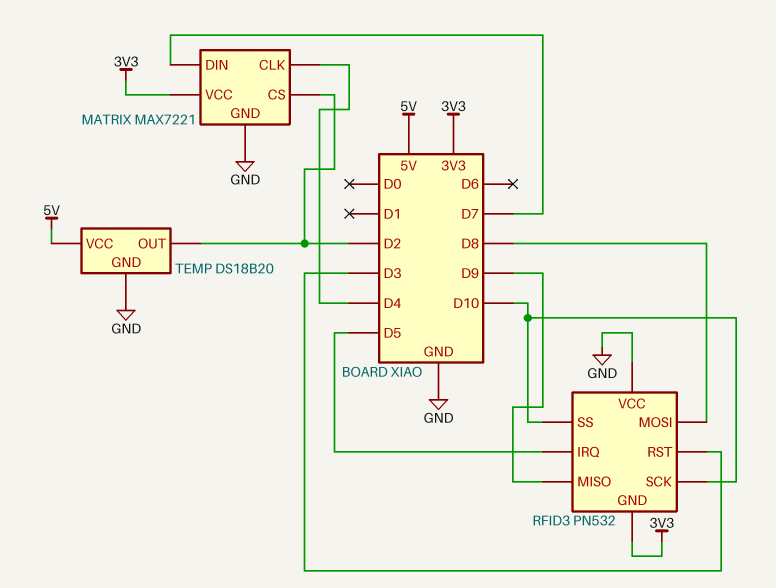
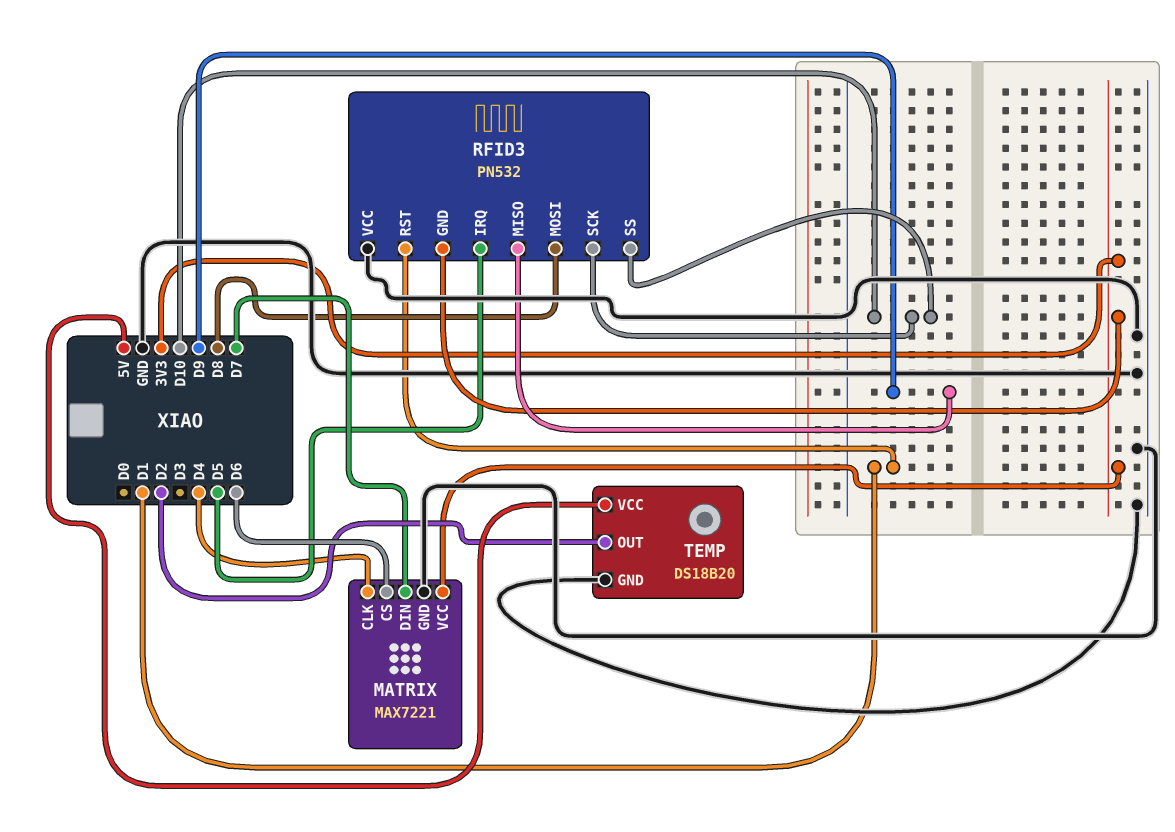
MATRIX pin CS: D2 -> D6
RFID3 pin RST: D3 -> D1

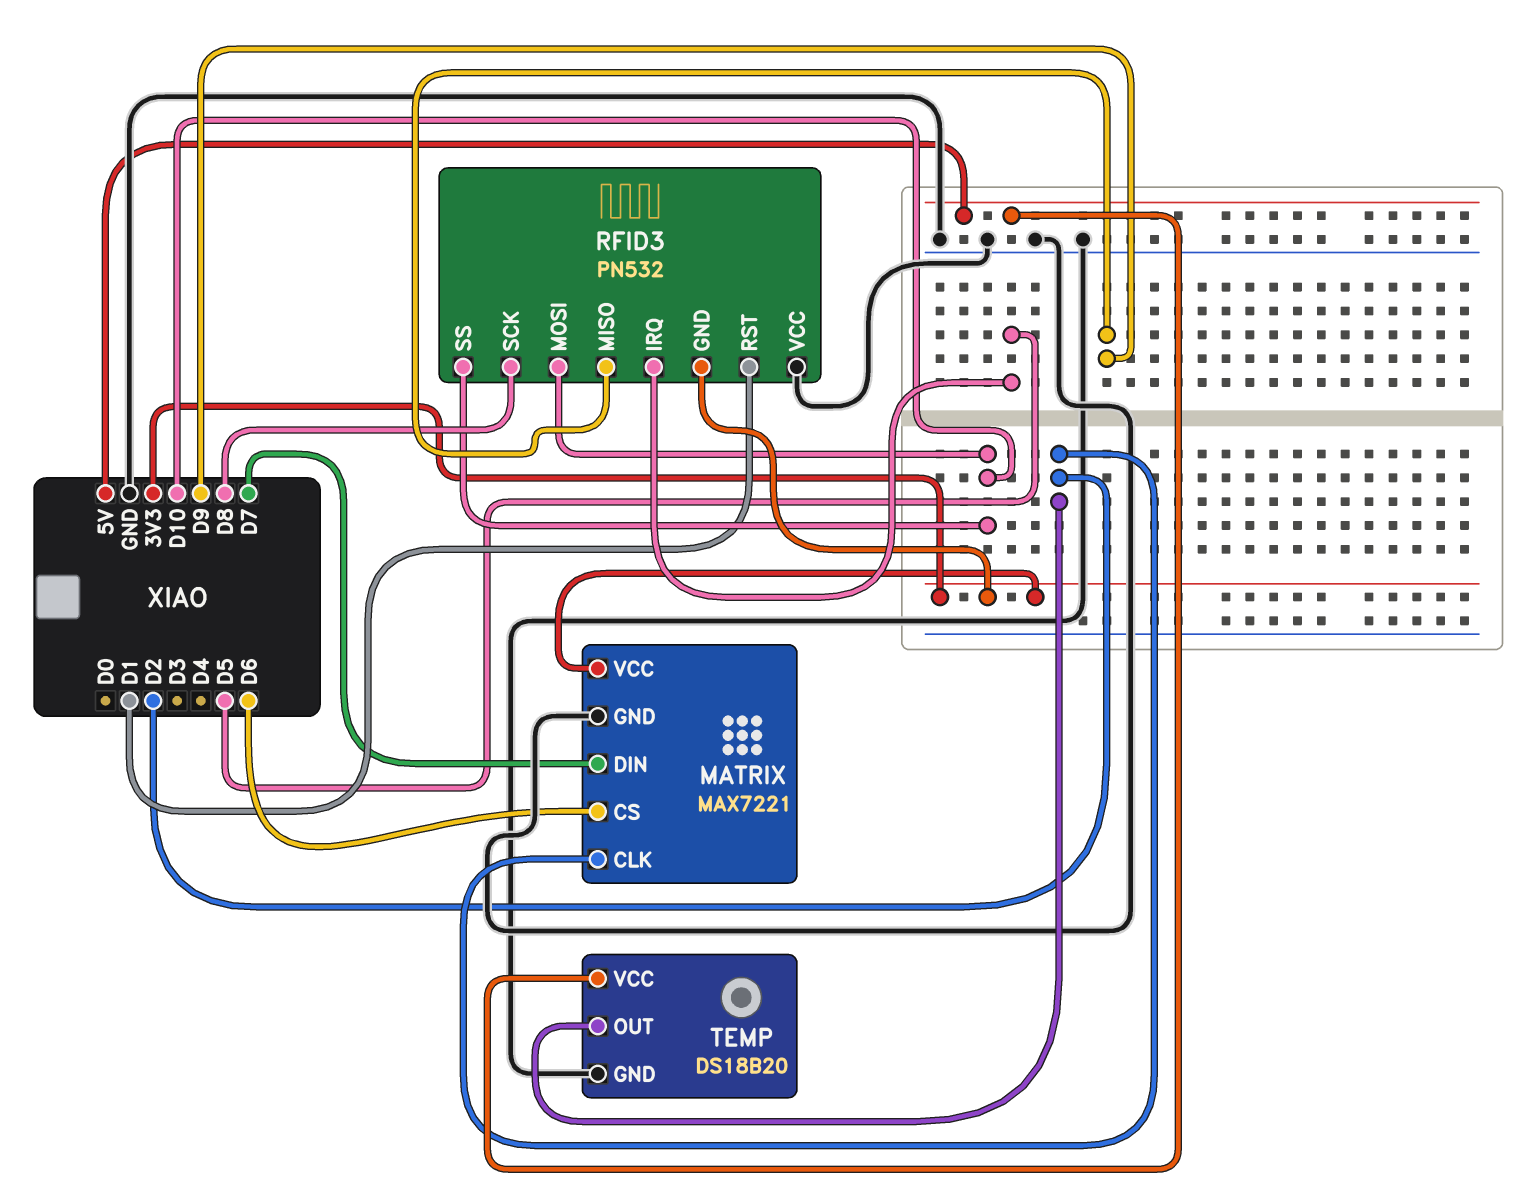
MATRIX pin CLK: D4 -> D2
RFID3 pin MOSI: D8 -> D10
RFID3 pin SCK: D10 -> D8

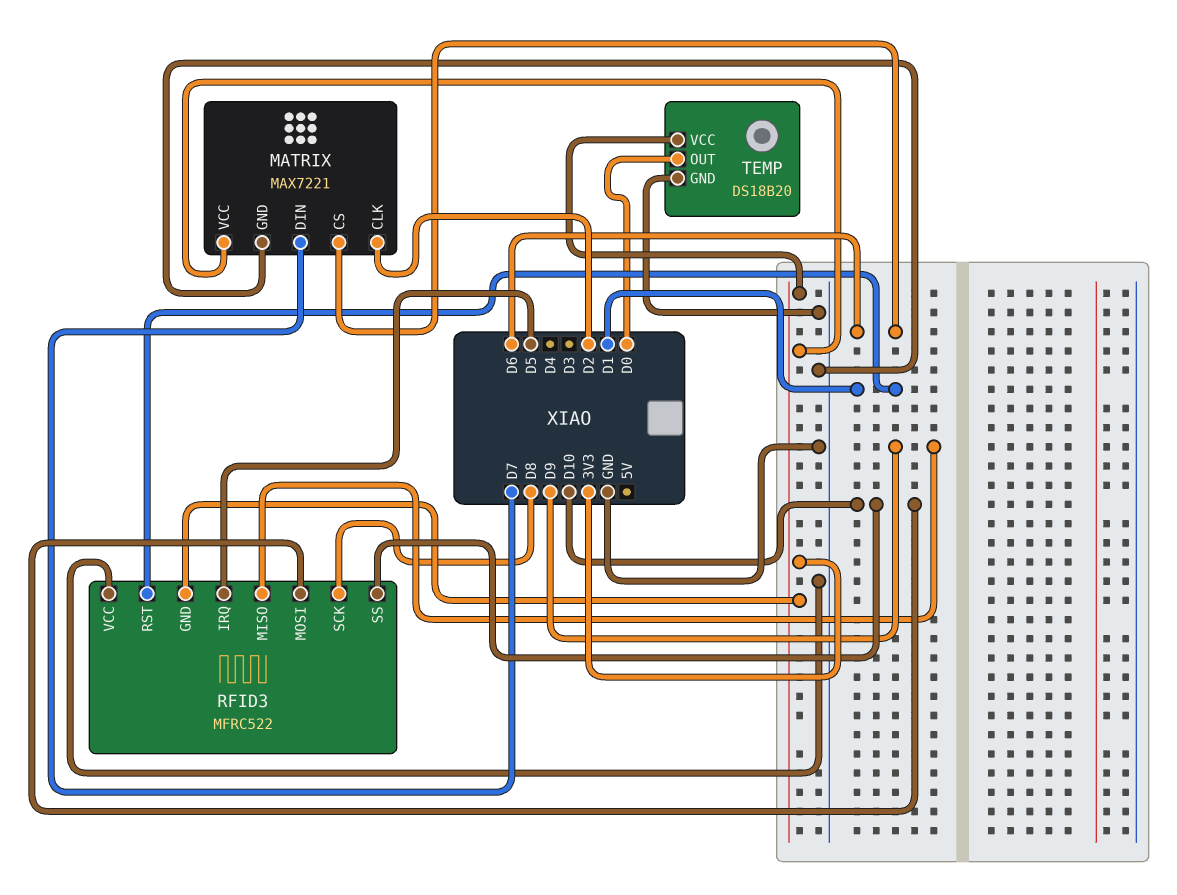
RFID3: PN532 -> MFRC522
TEMP pin OUT: D2 -> D0
TEMP pin VCC: 5V -> 3V3

